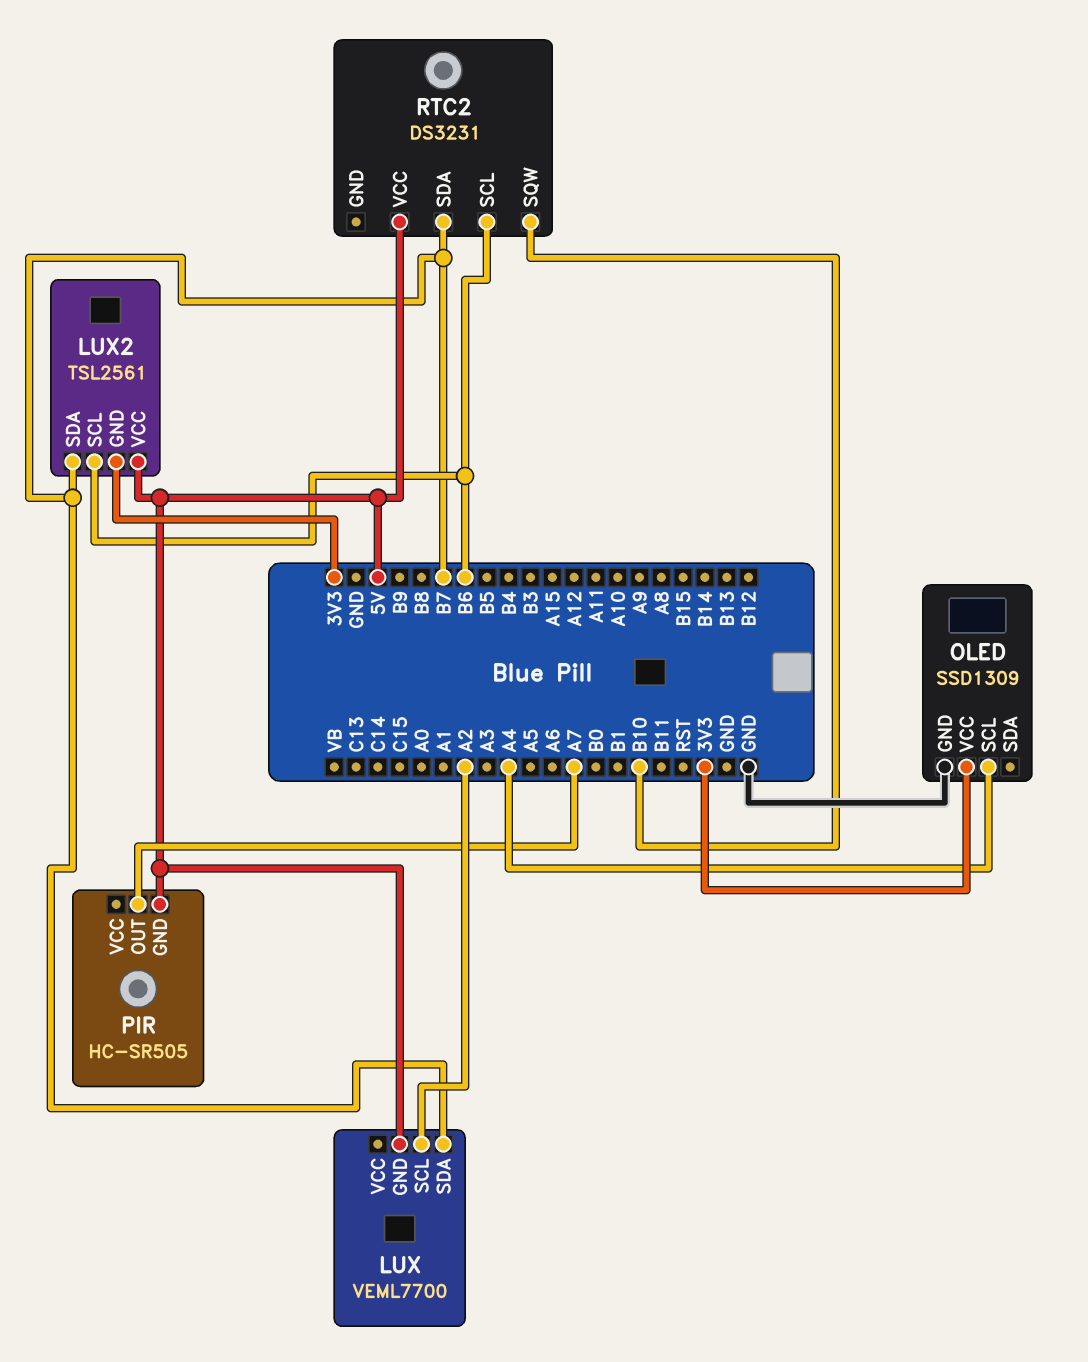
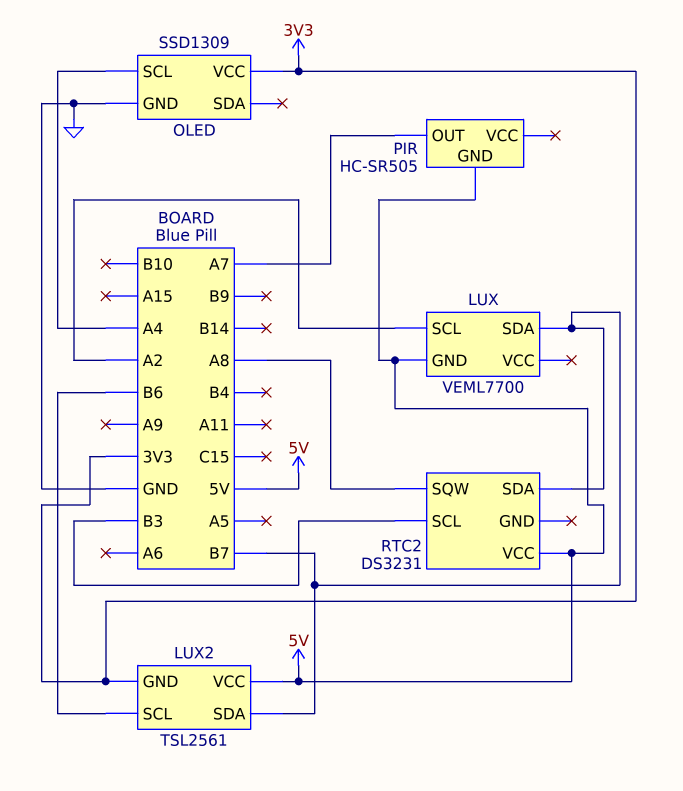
RTC2 pin SCL: B6 -> B3
RTC2 pin SQW: B10 -> A8

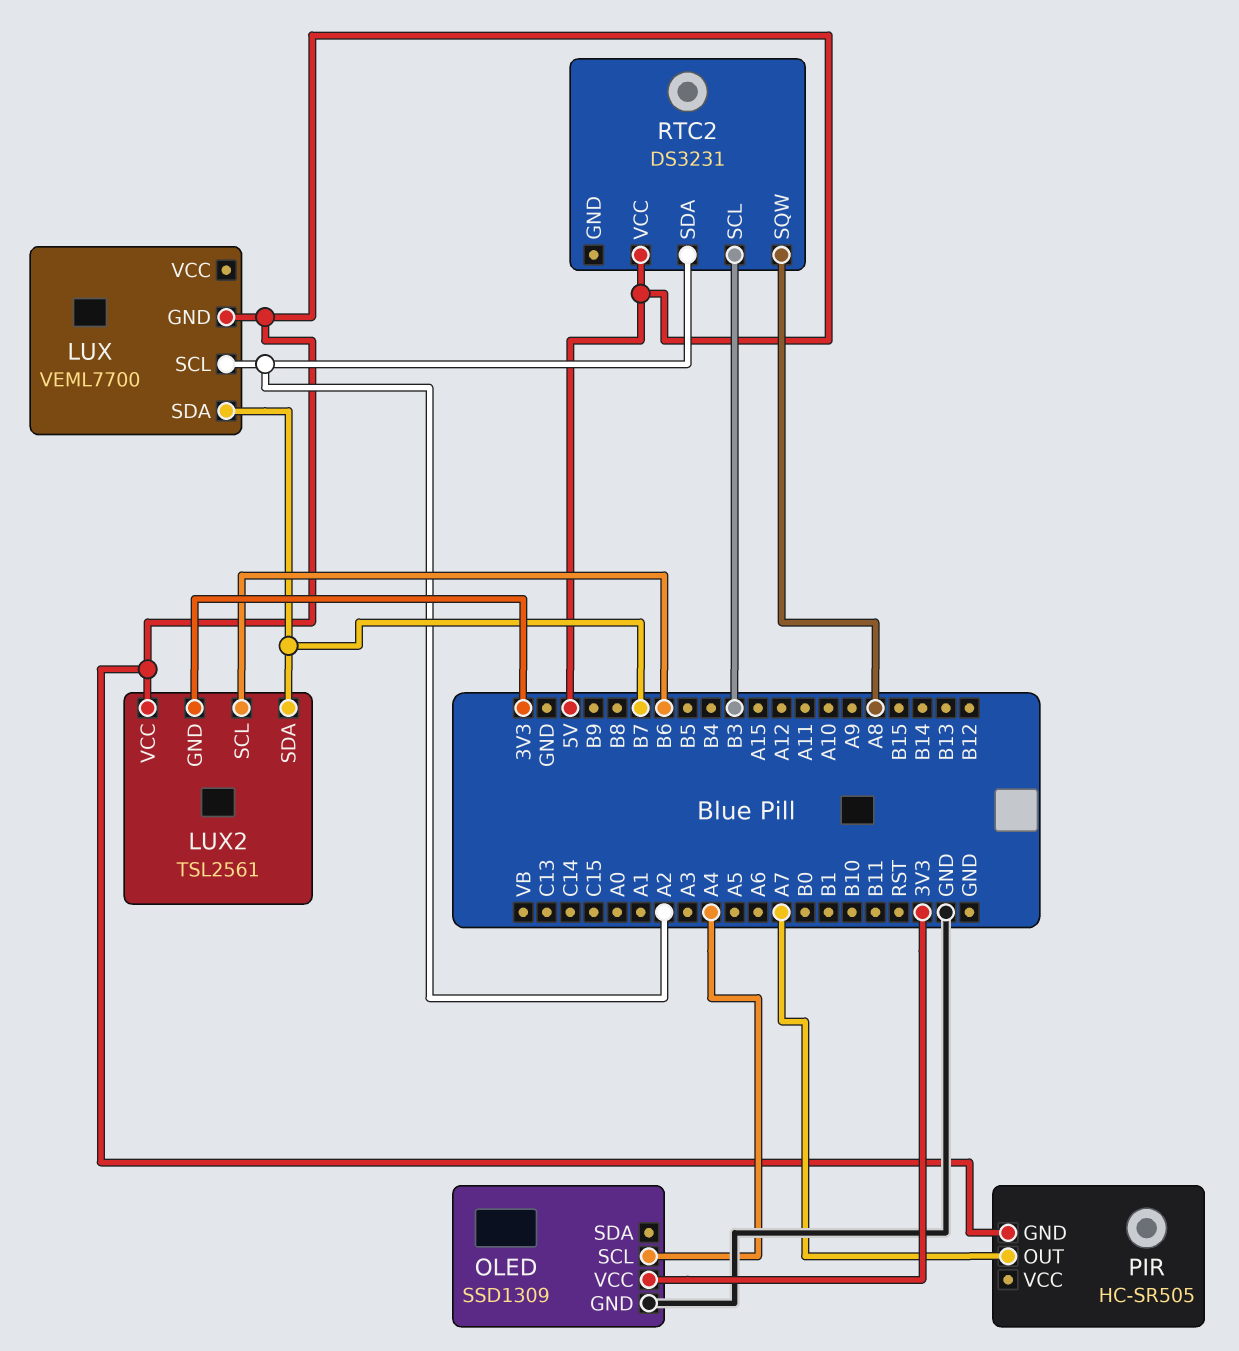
RTC2 pin SDA: B7 -> A2

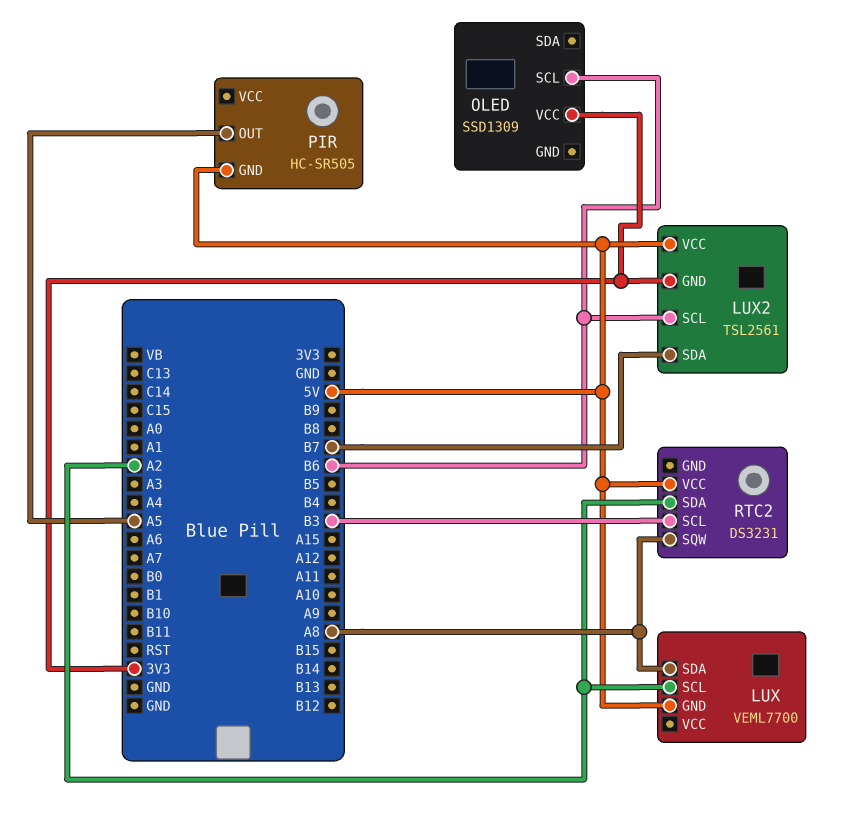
LUX pin SDA: B7 -> A8
OLED pin GND: GND -> none
OLED pin SCL: A4 -> B6
PIR pin OUT: A7 -> A5

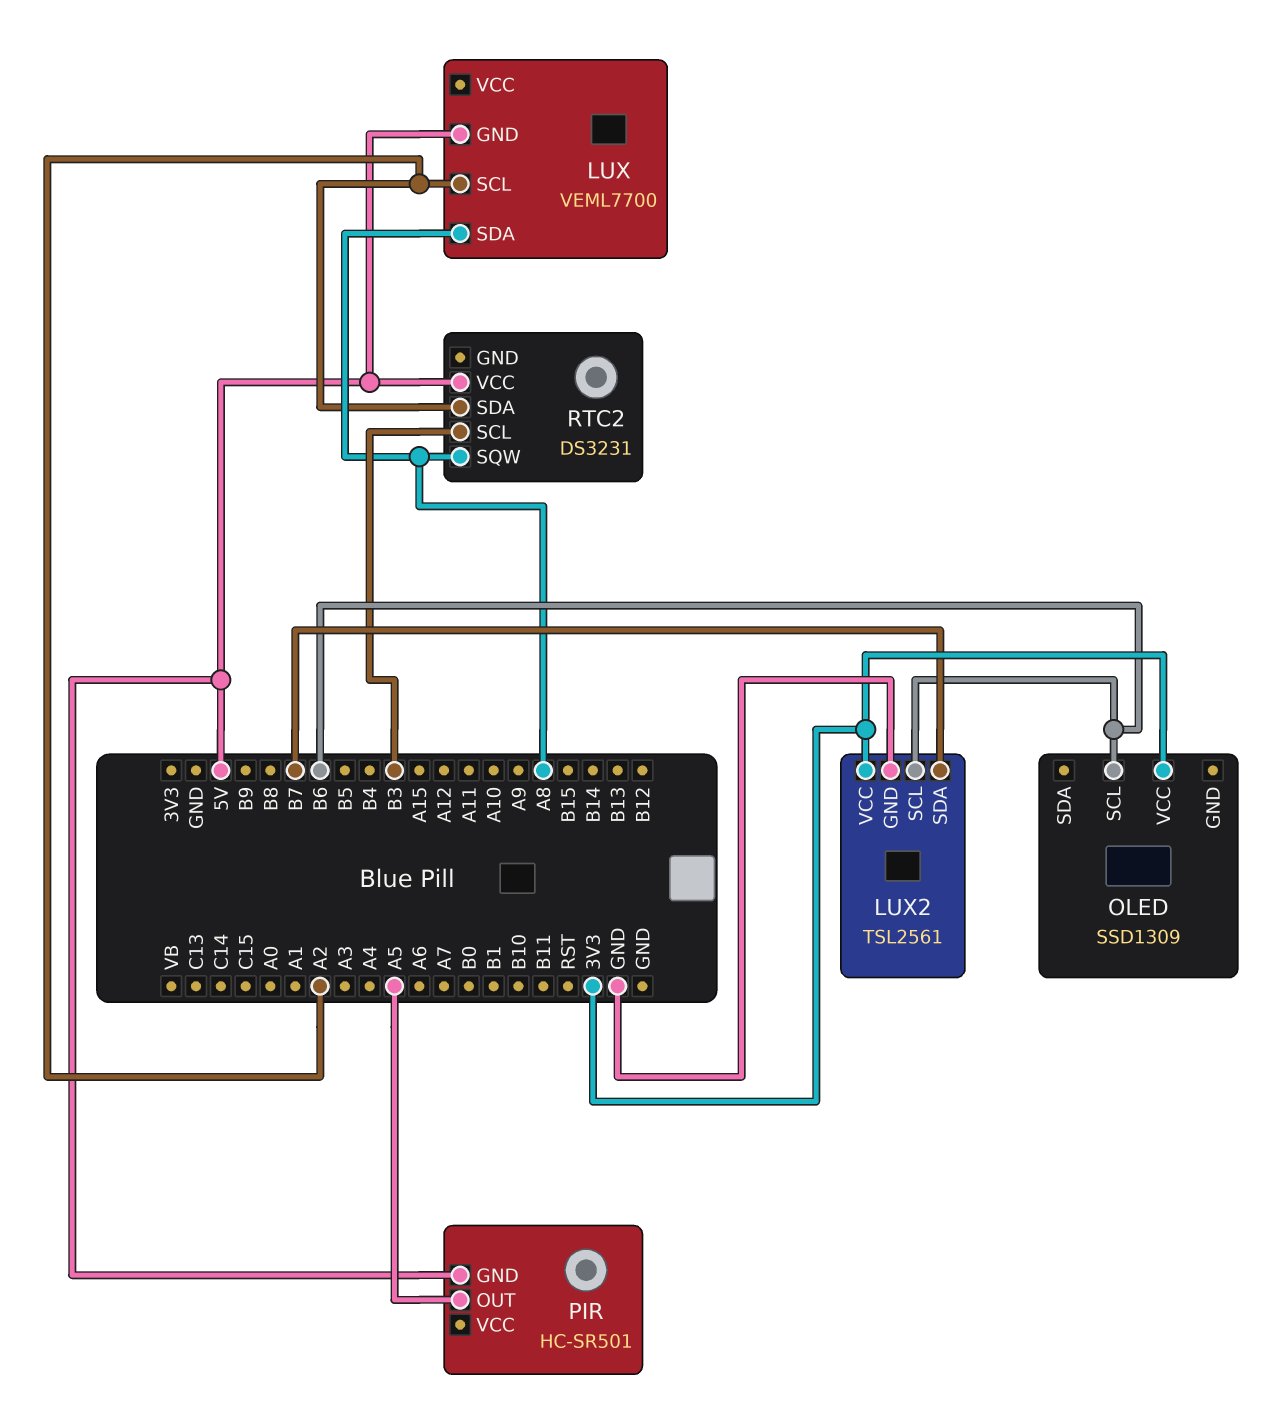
LUX2 pin GND: 3V3 -> GND
LUX2 pin VCC: 5V -> 3V3
PIR: HC-SR505 -> HC-SR501

